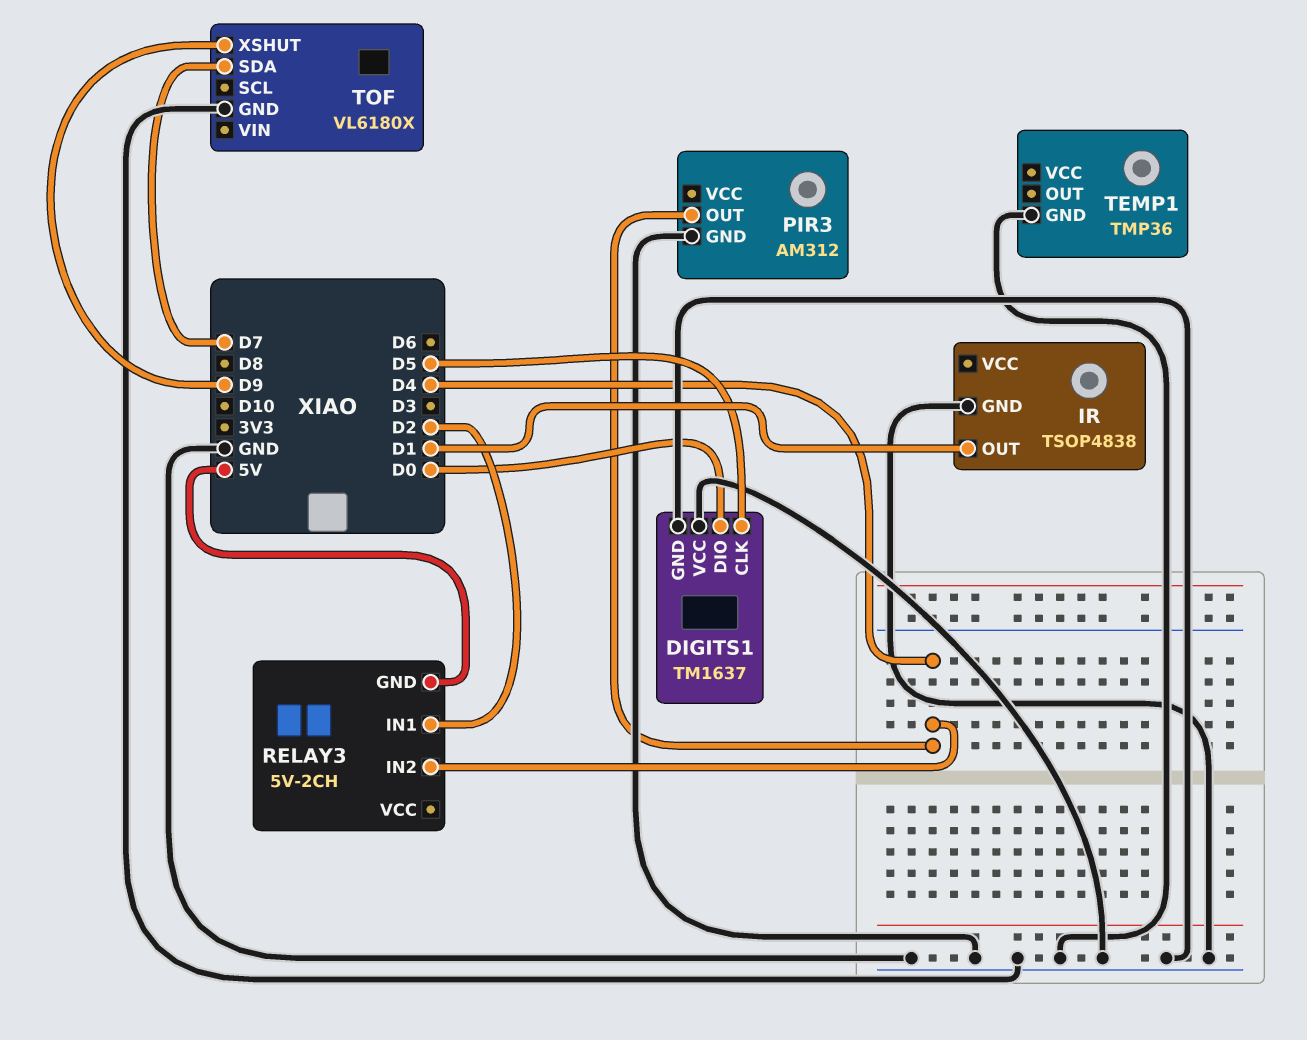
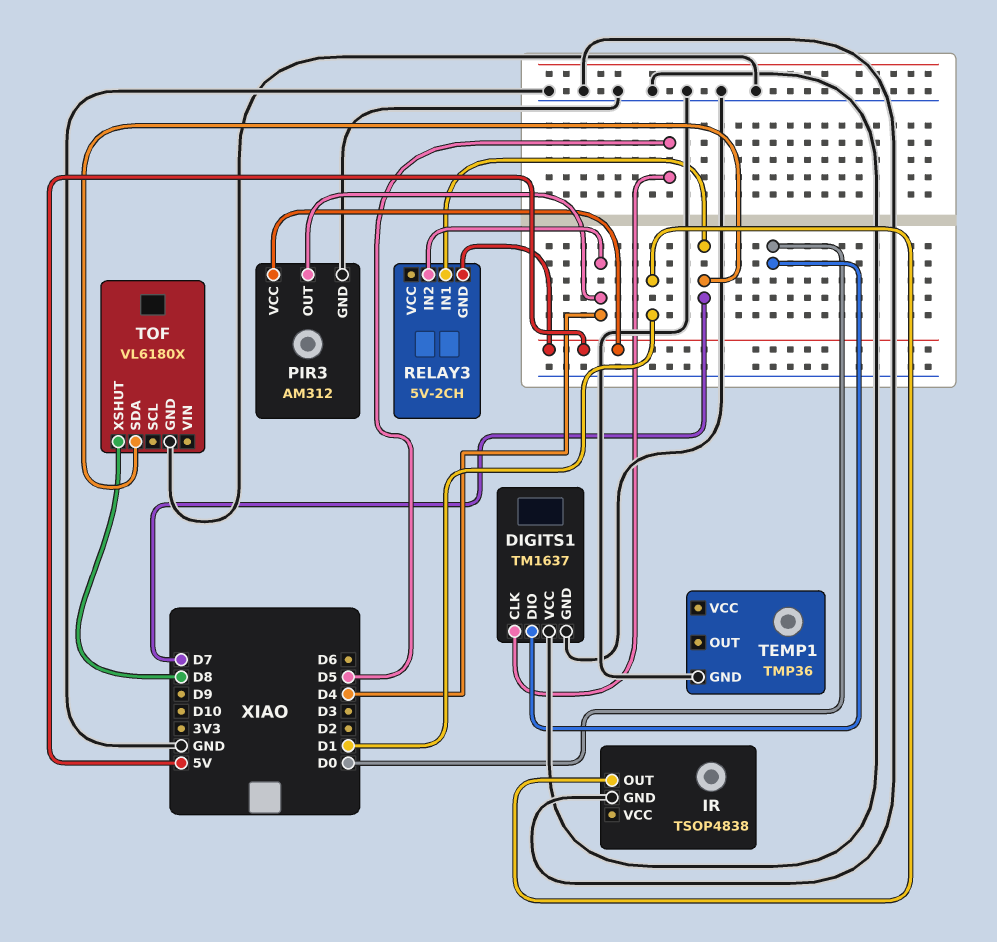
PIR3 pin VCC: none -> 5V
RELAY3 pin IN1: D2 -> D7
TOF pin XSHUT: D9 -> D8

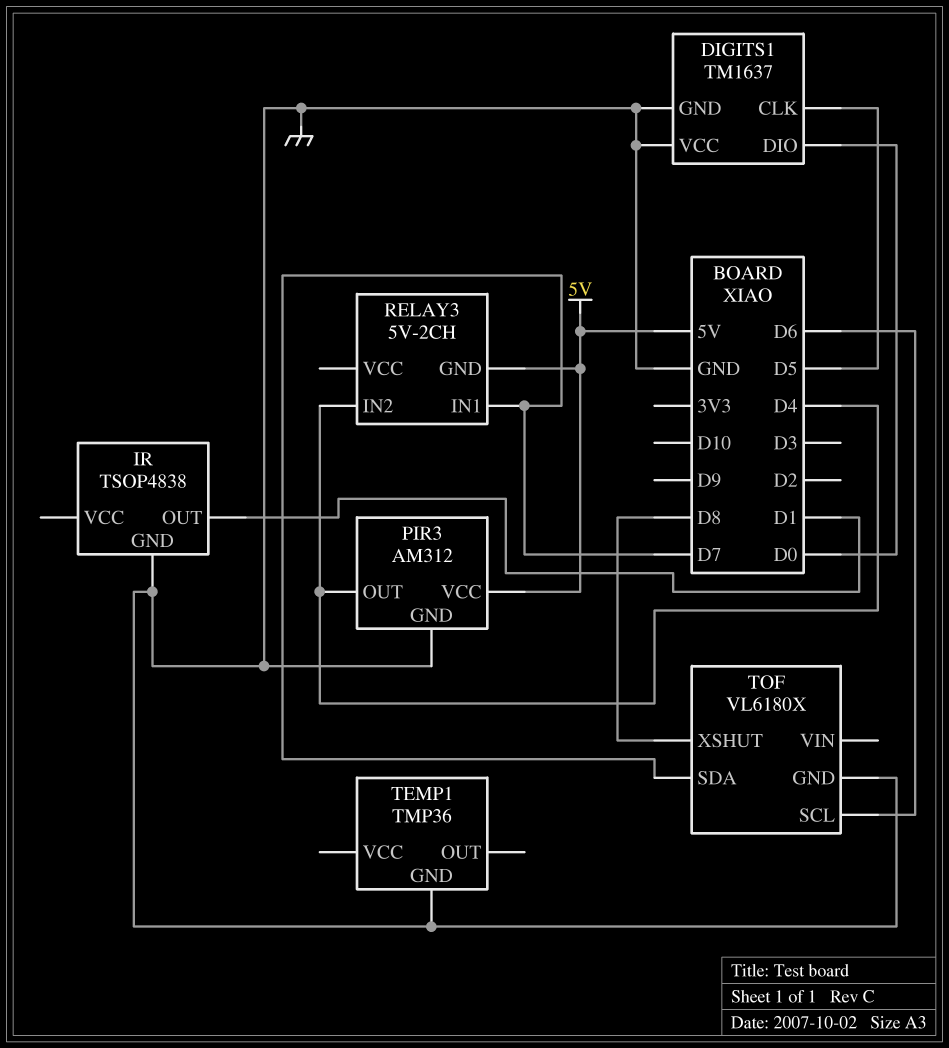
TOF pin SCL: none -> D6

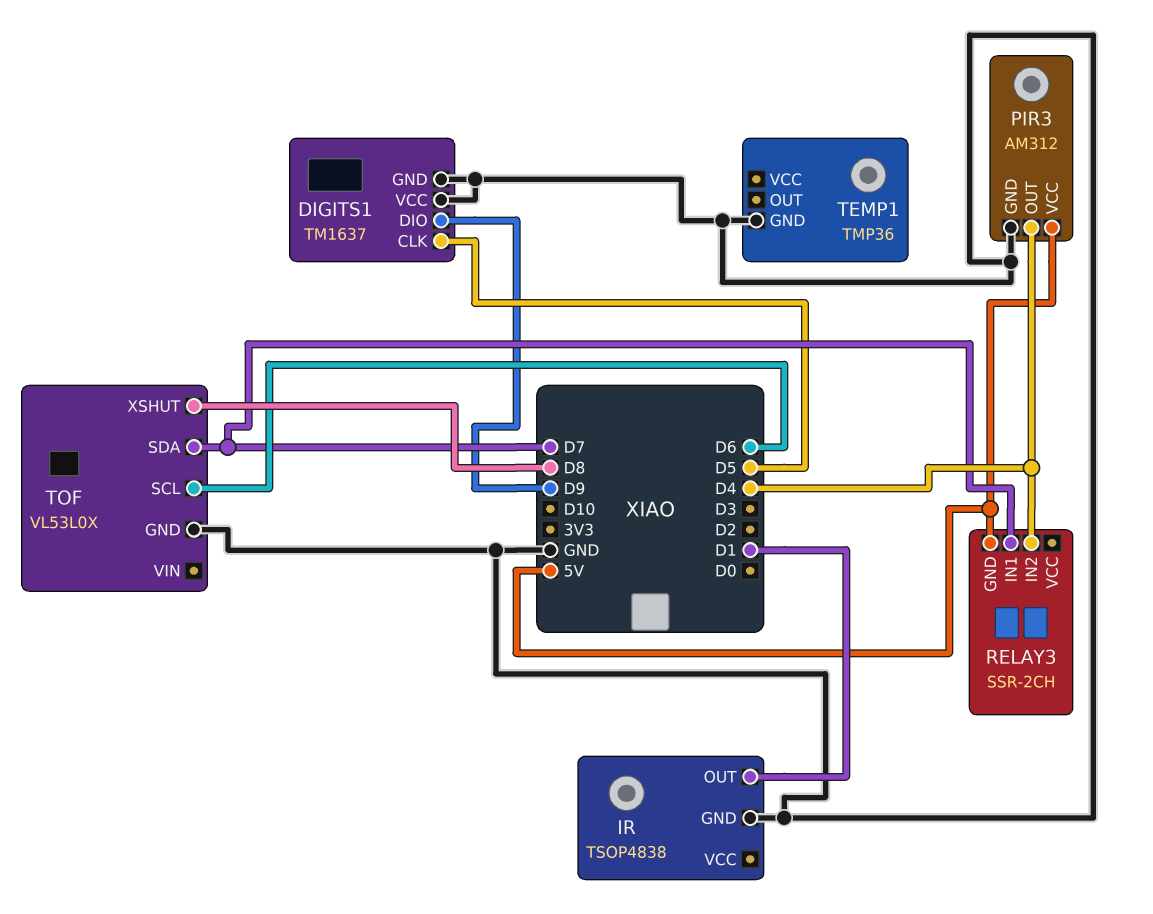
DIGITS1 pin DIO: D0 -> D9
RELAY3: 5V-2CH -> SSR-2CH
TOF: VL6180X -> VL53L0X

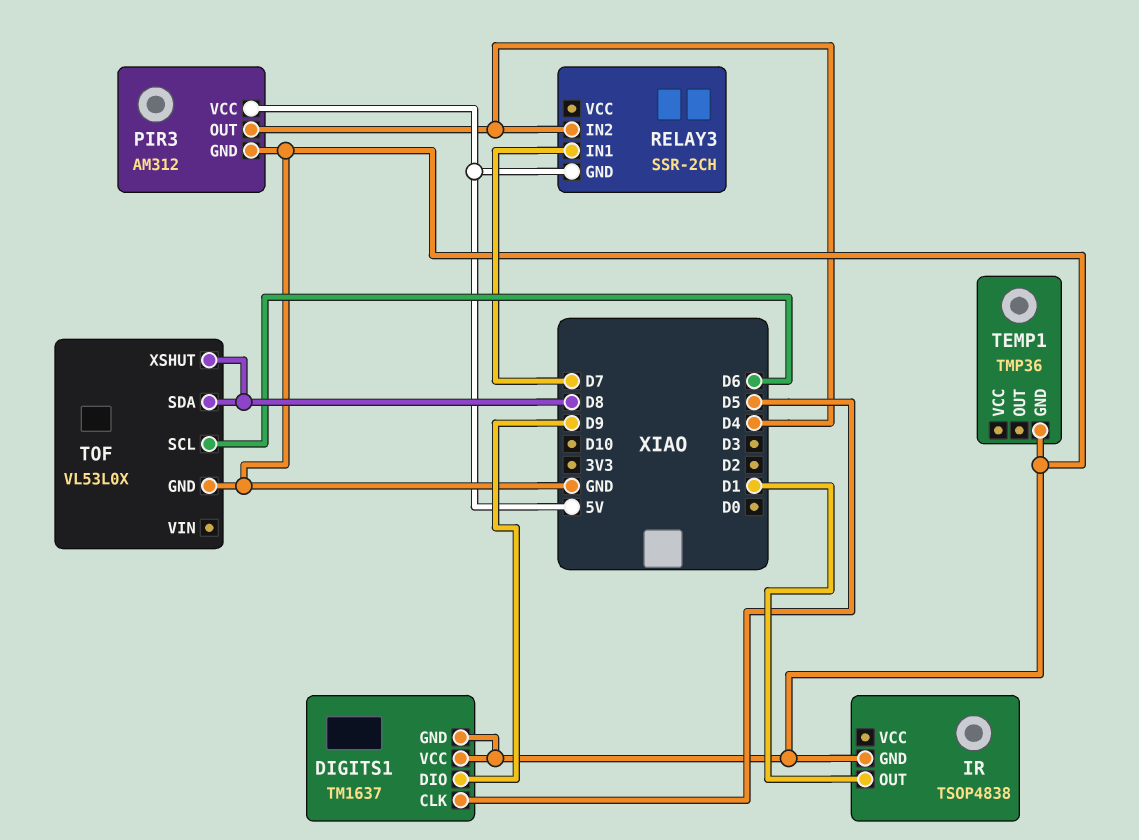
TOF pin SDA: D7 -> D8

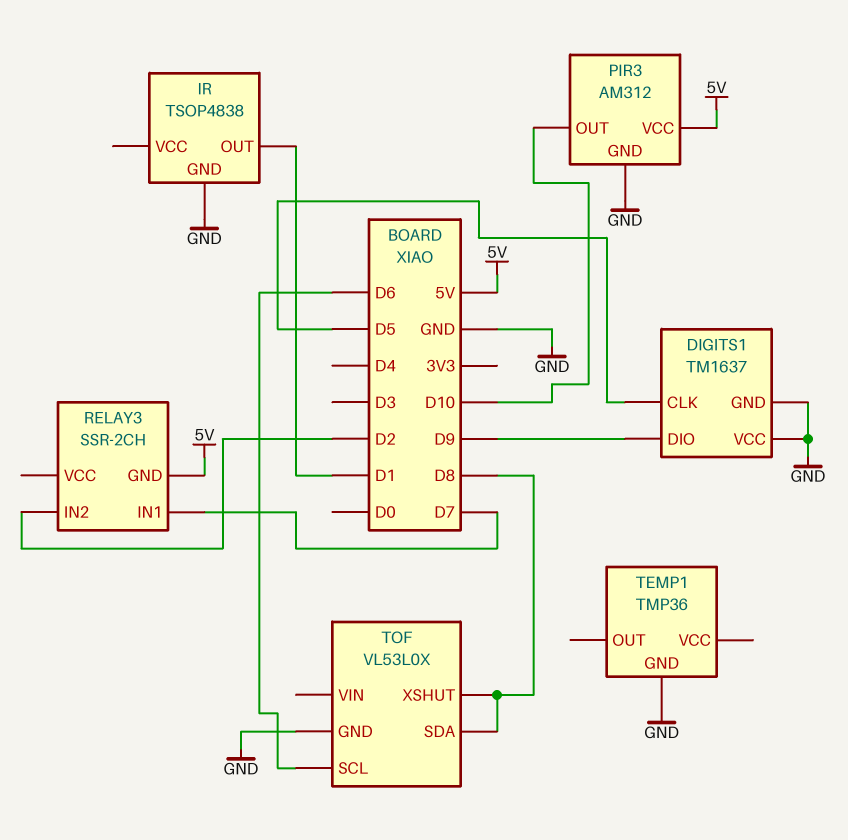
PIR3 pin OUT: D4 -> D10
RELAY3 pin IN2: D4 -> D2

